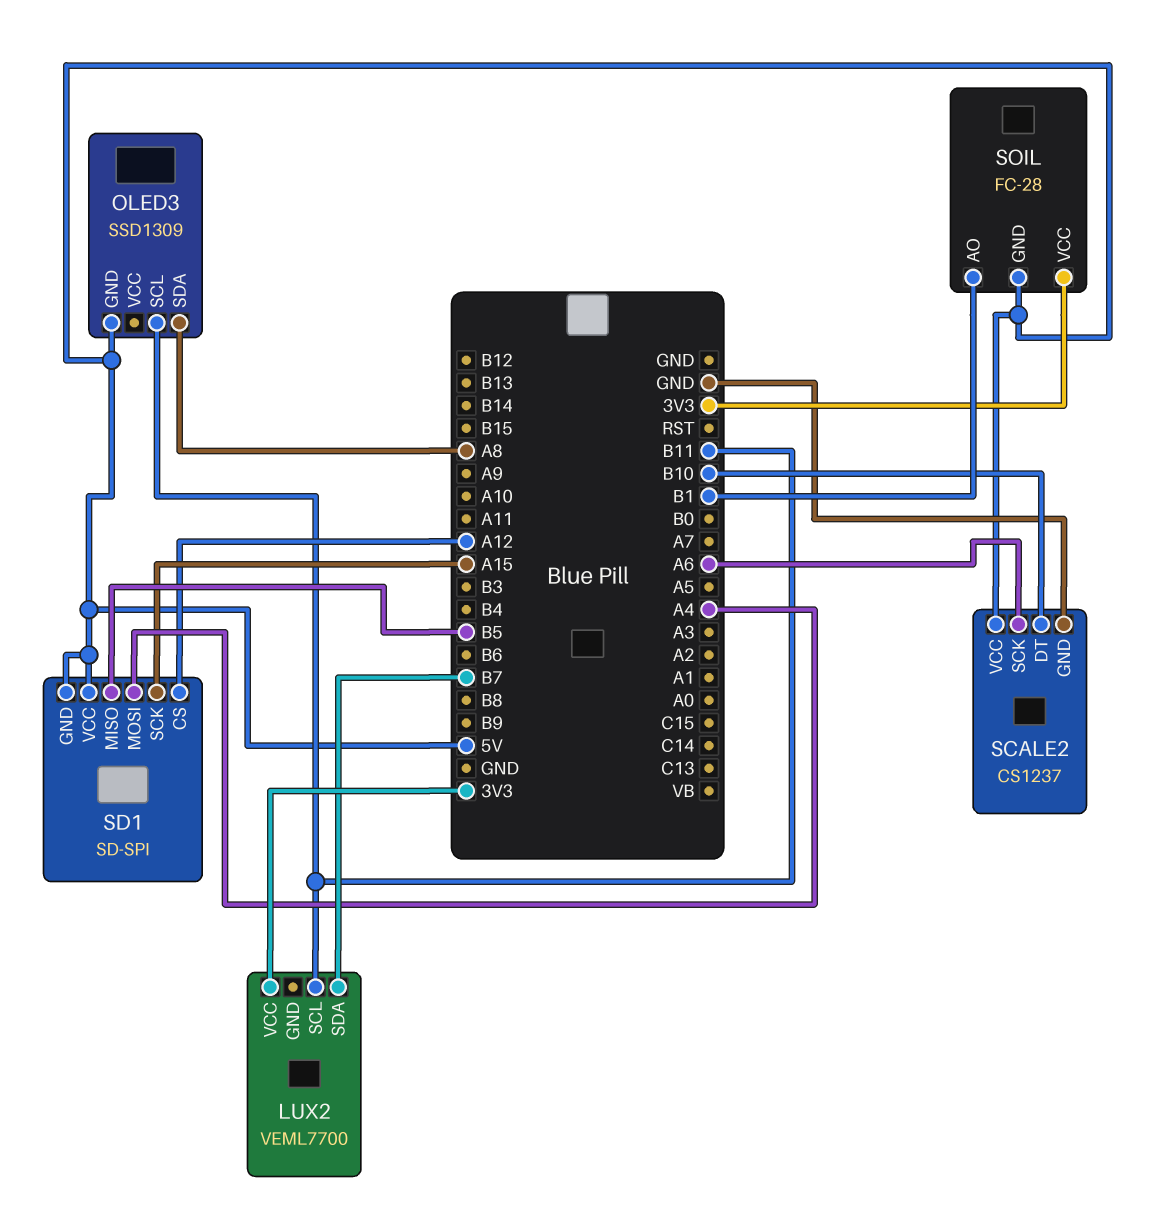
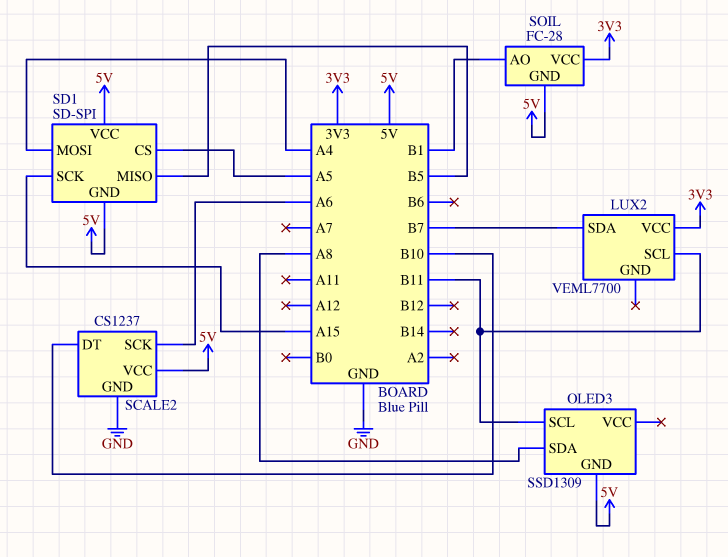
SD1 pin CS: A12 -> A5

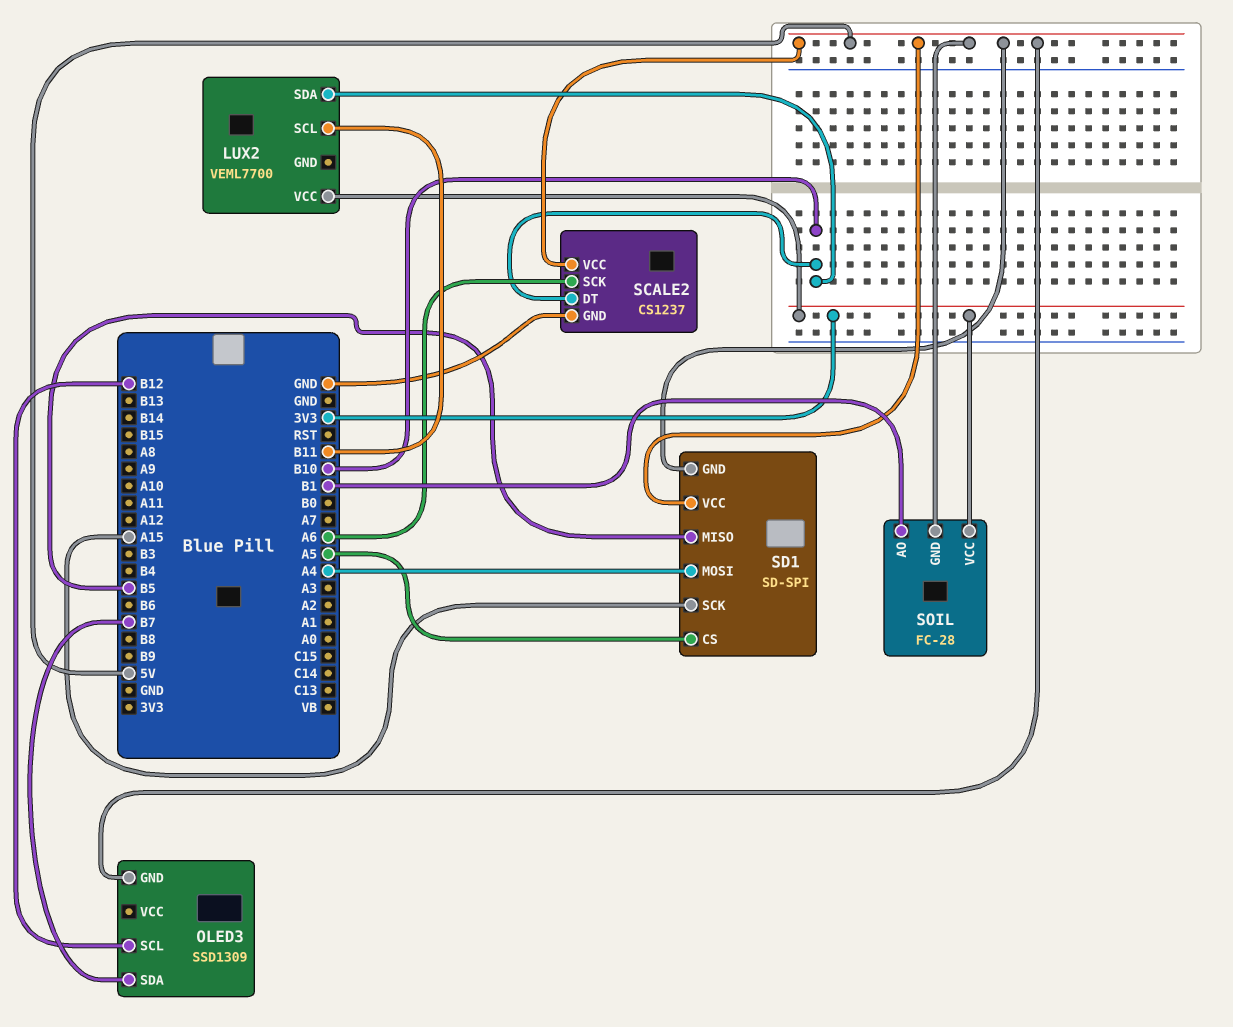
LUX2 pin SDA: B7 -> B10
OLED3 pin SCL: B11 -> B12
OLED3 pin SDA: A8 -> B7

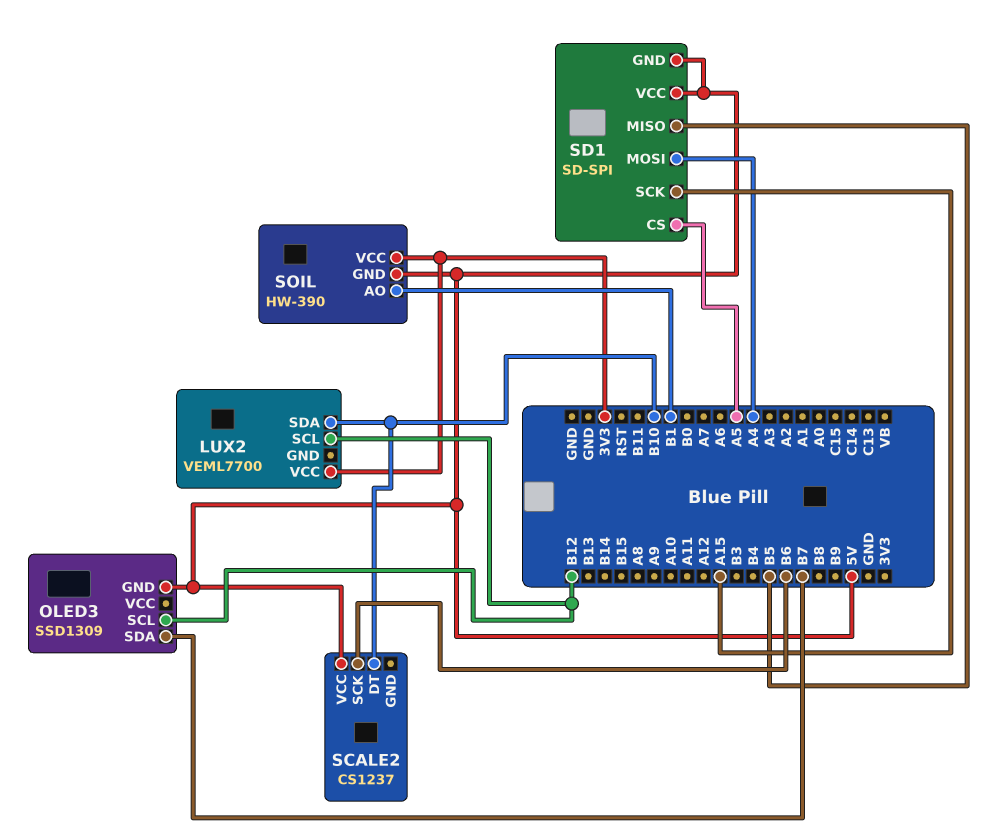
LUX2 pin SCL: B11 -> B12
SCALE2 pin GND: GND -> none
SCALE2 pin SCK: A6 -> B6
SOIL: FC-28 -> HW-390

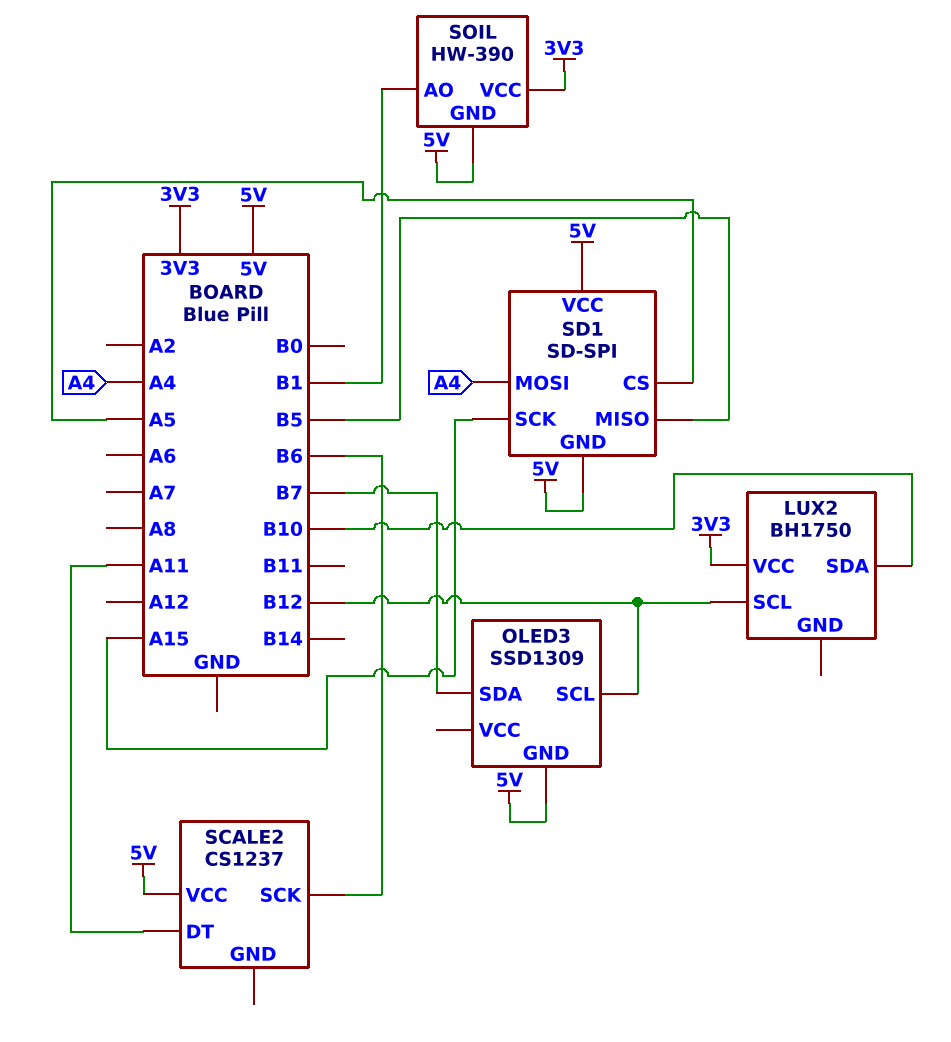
LUX2: VEML7700 -> BH1750
SCALE2 pin DT: B10 -> A11

